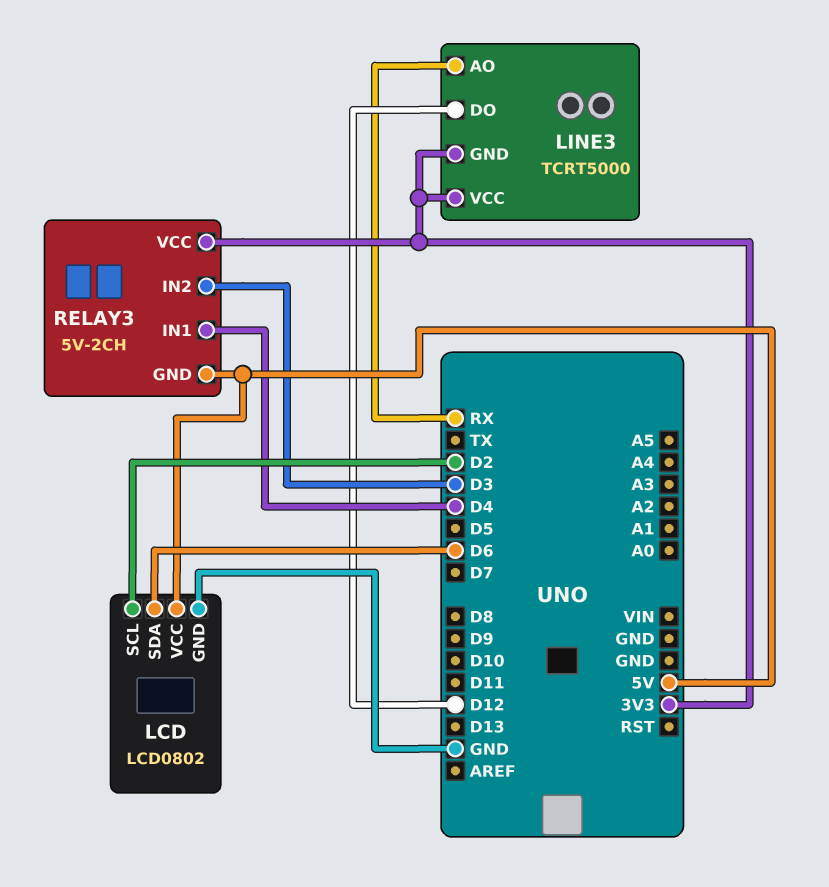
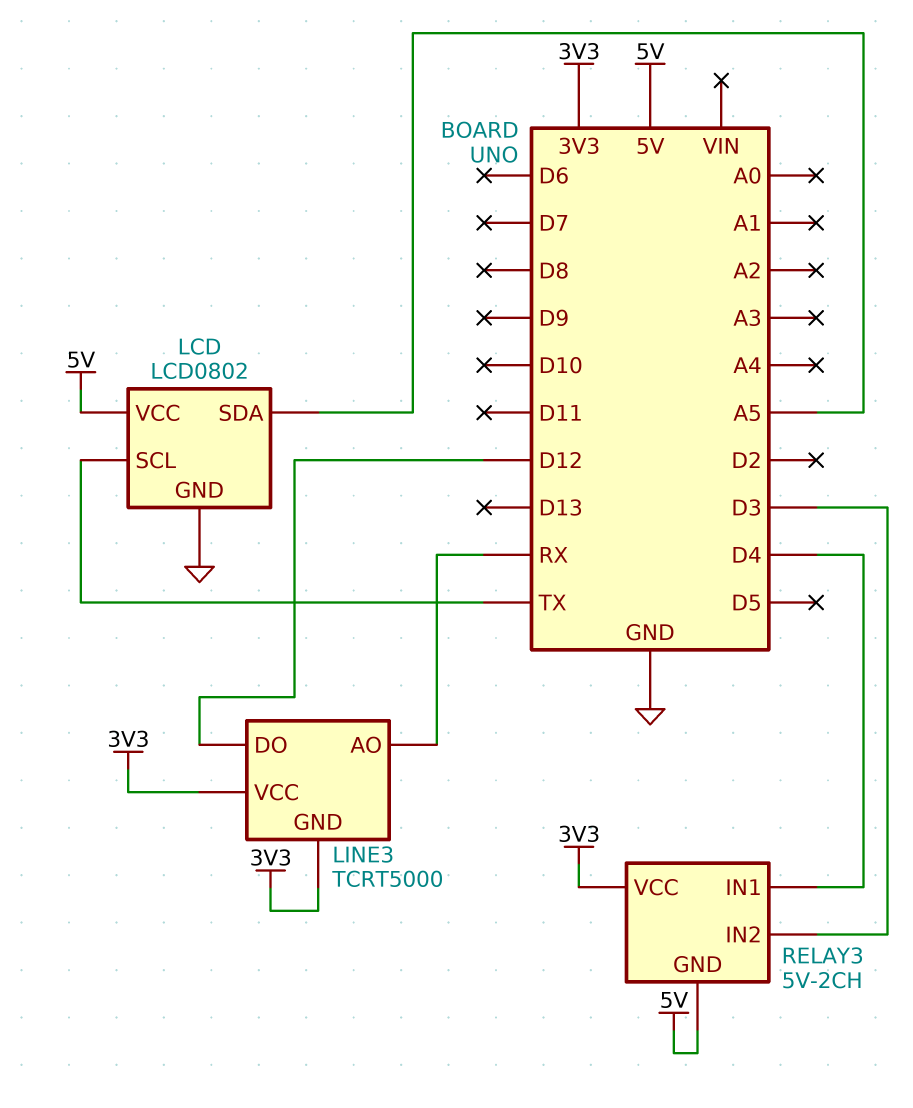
LCD pin SCL: D2 -> TX
LCD pin SDA: D6 -> A5

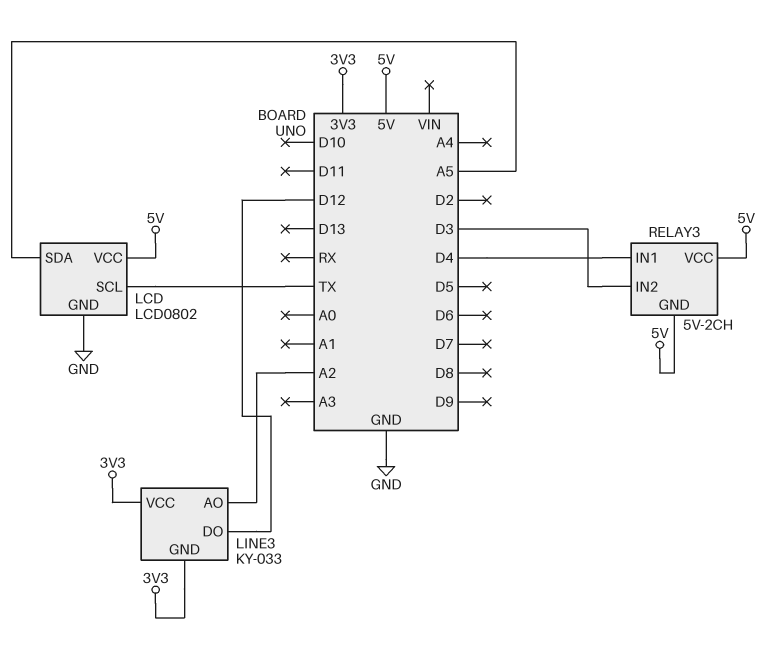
LINE3: TCRT5000 -> KY-033
LINE3 pin AO: RX -> A2
RELAY3 pin VCC: 3V3 -> 5V

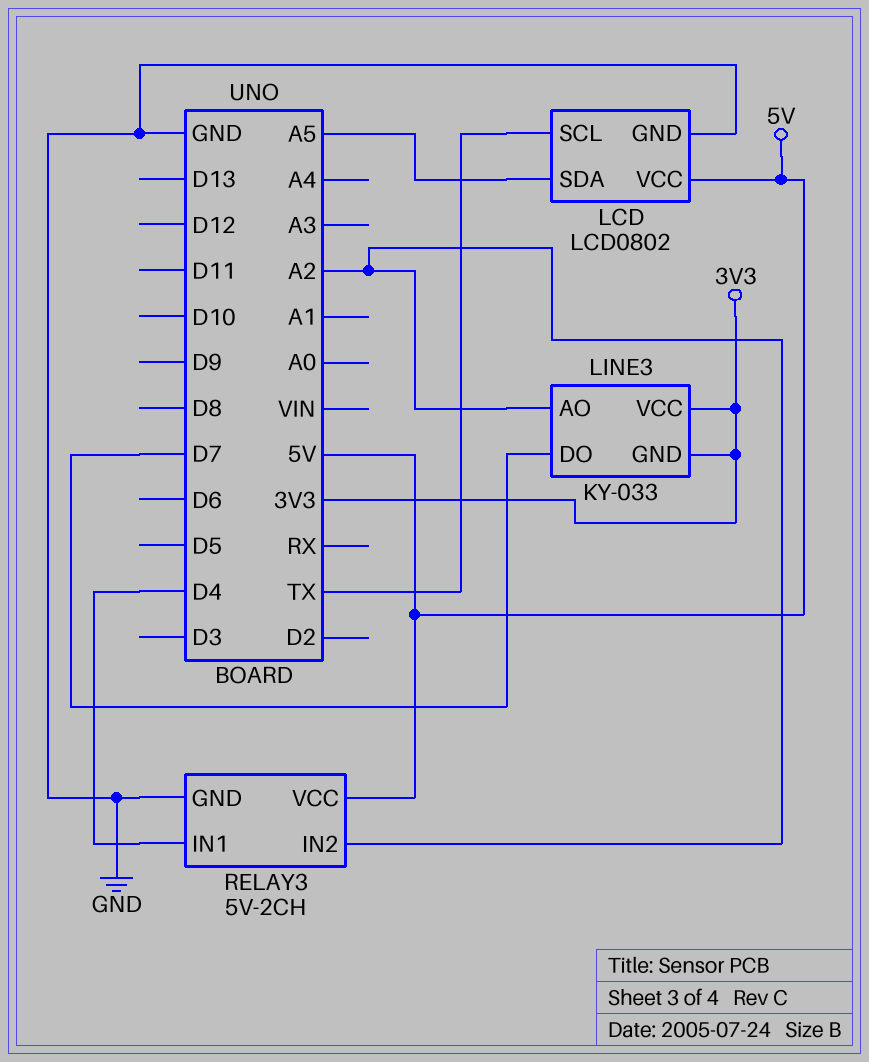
LINE3 pin DO: D12 -> D7
RELAY3 pin GND: 5V -> GND
RELAY3 pin IN2: D3 -> A2

